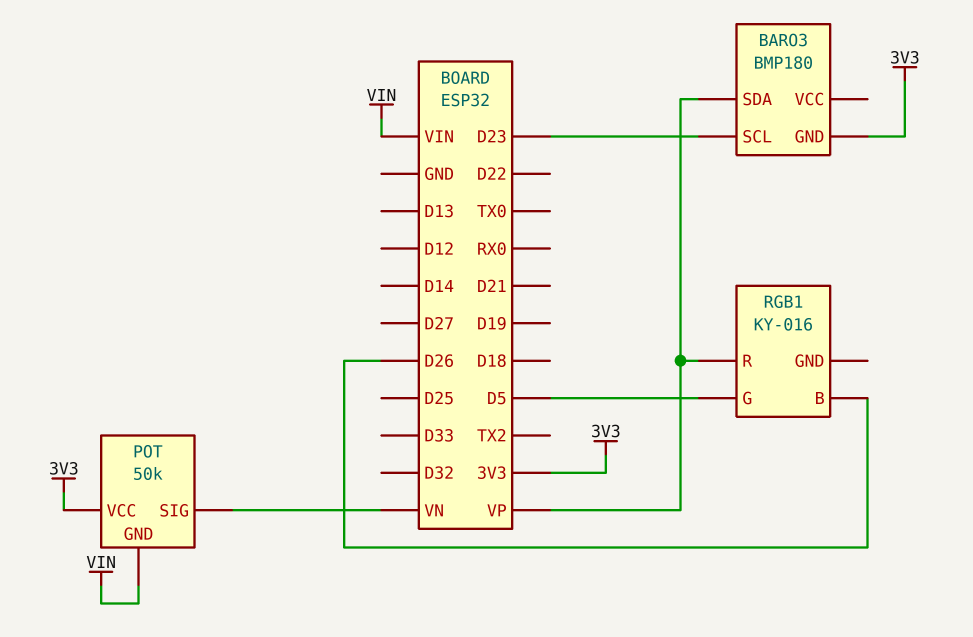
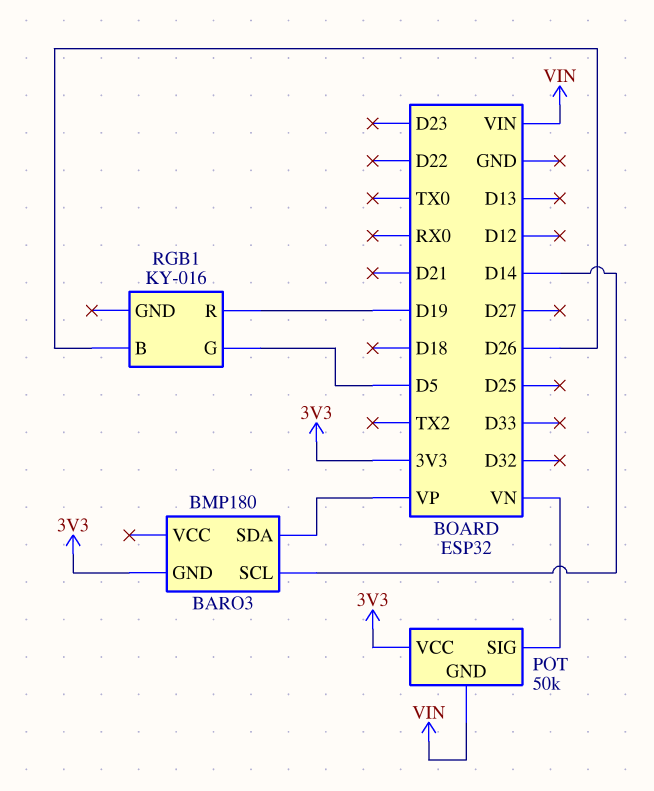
BARO3 pin SCL: D23 -> D14
RGB1 pin R: VP -> D19

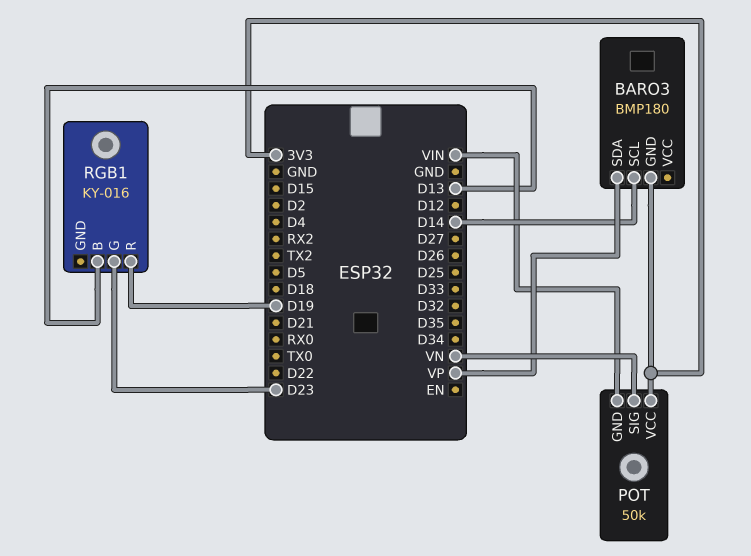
RGB1 pin B: D26 -> D13
RGB1 pin G: D5 -> D23

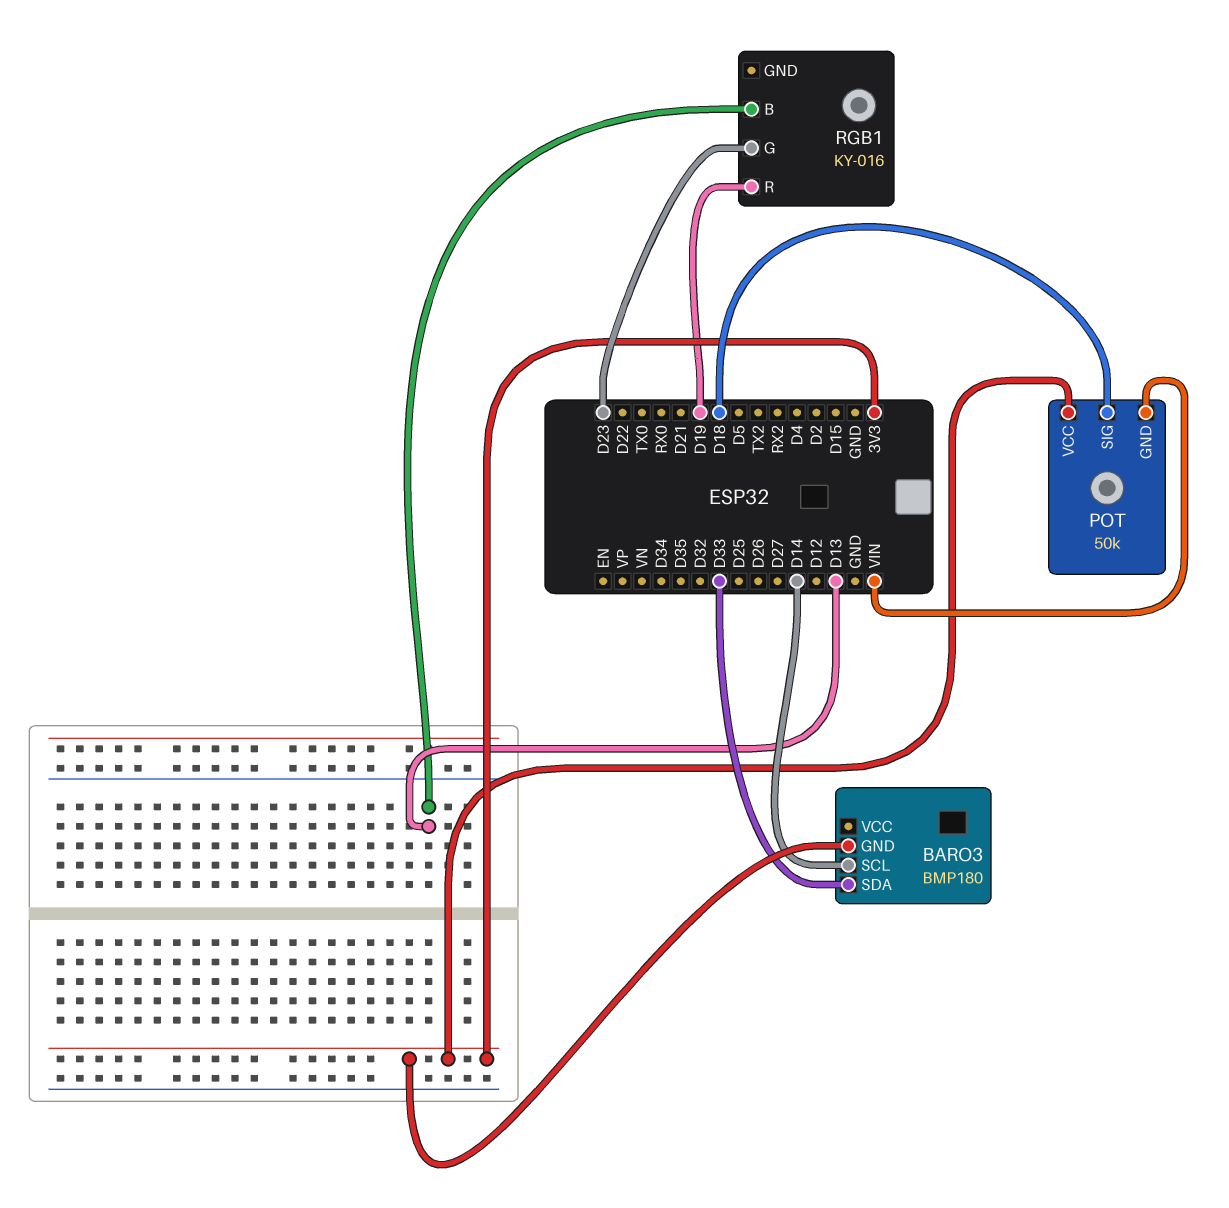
BARO3 pin SDA: VP -> D33
POT pin SIG: VN -> D18

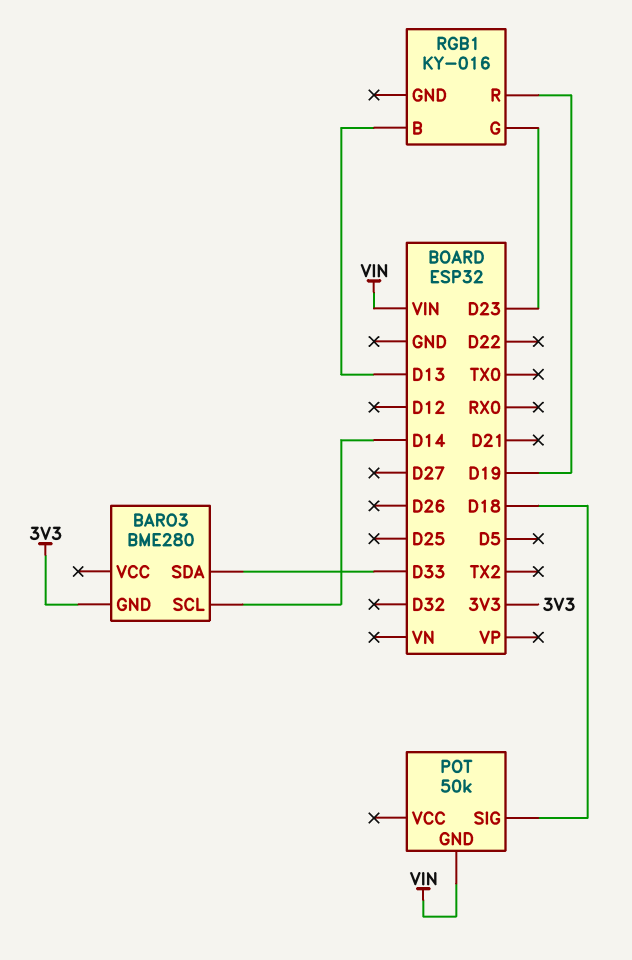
BARO3: BMP180 -> BME280
POT pin VCC: 3V3 -> none

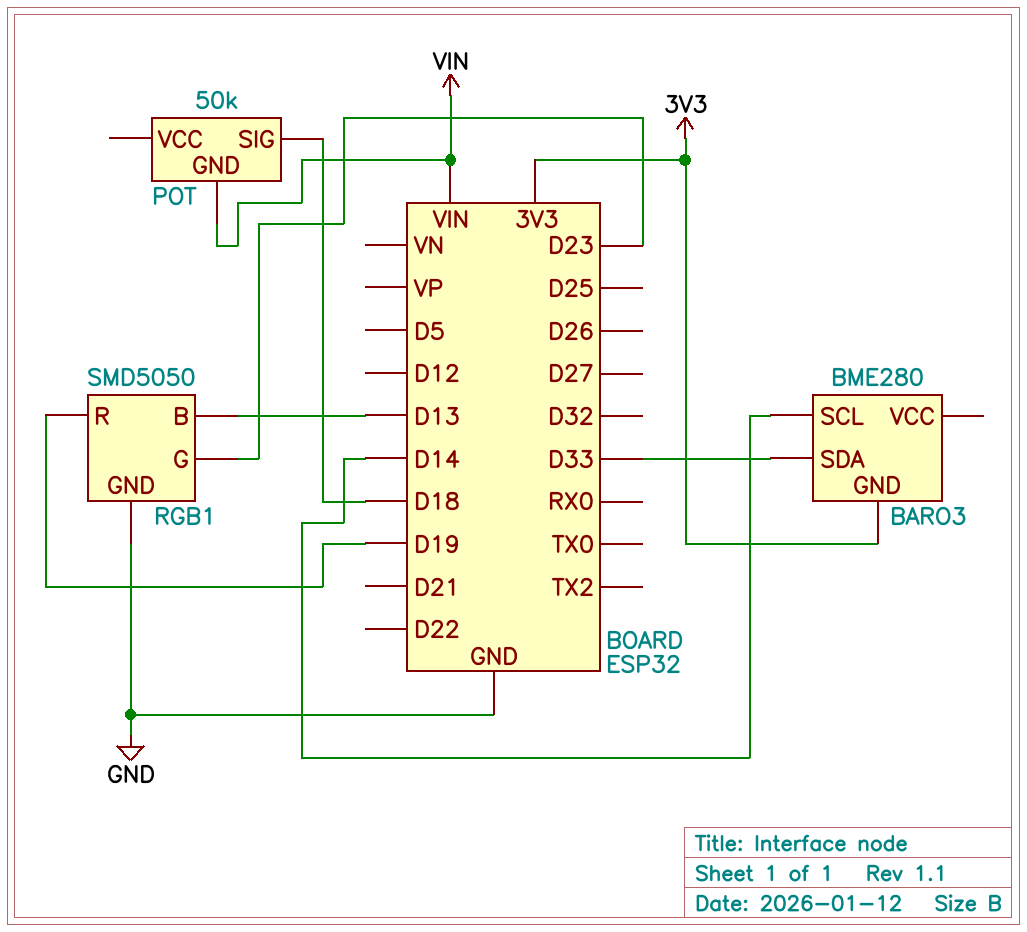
RGB1: KY-016 -> SMD5050
RGB1 pin GND: none -> GND

